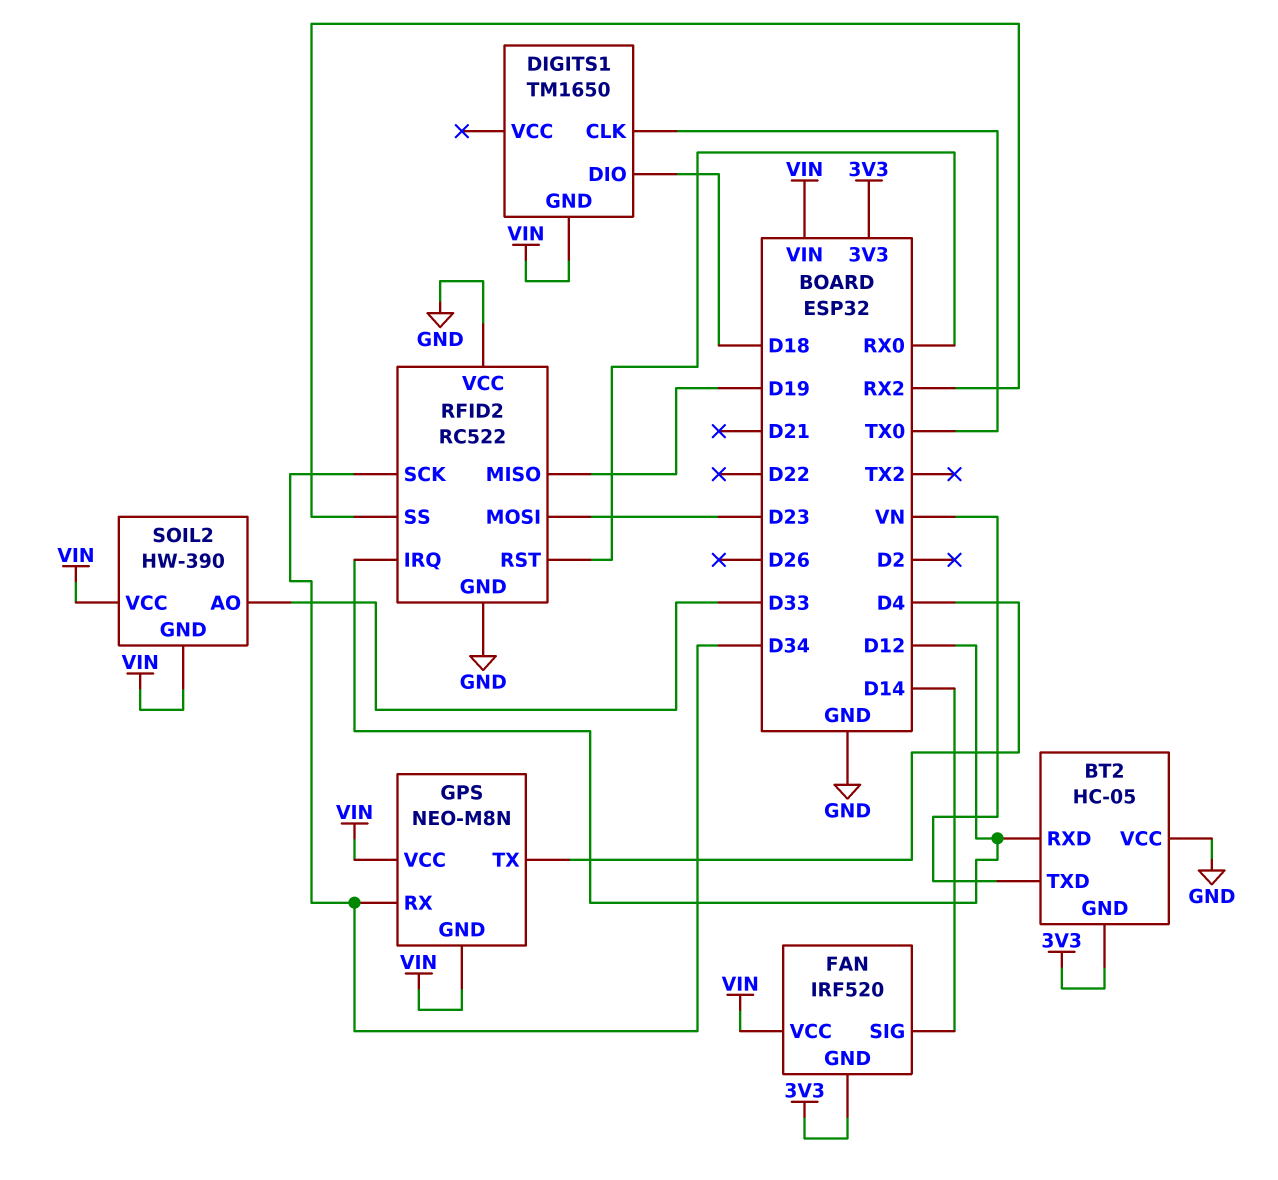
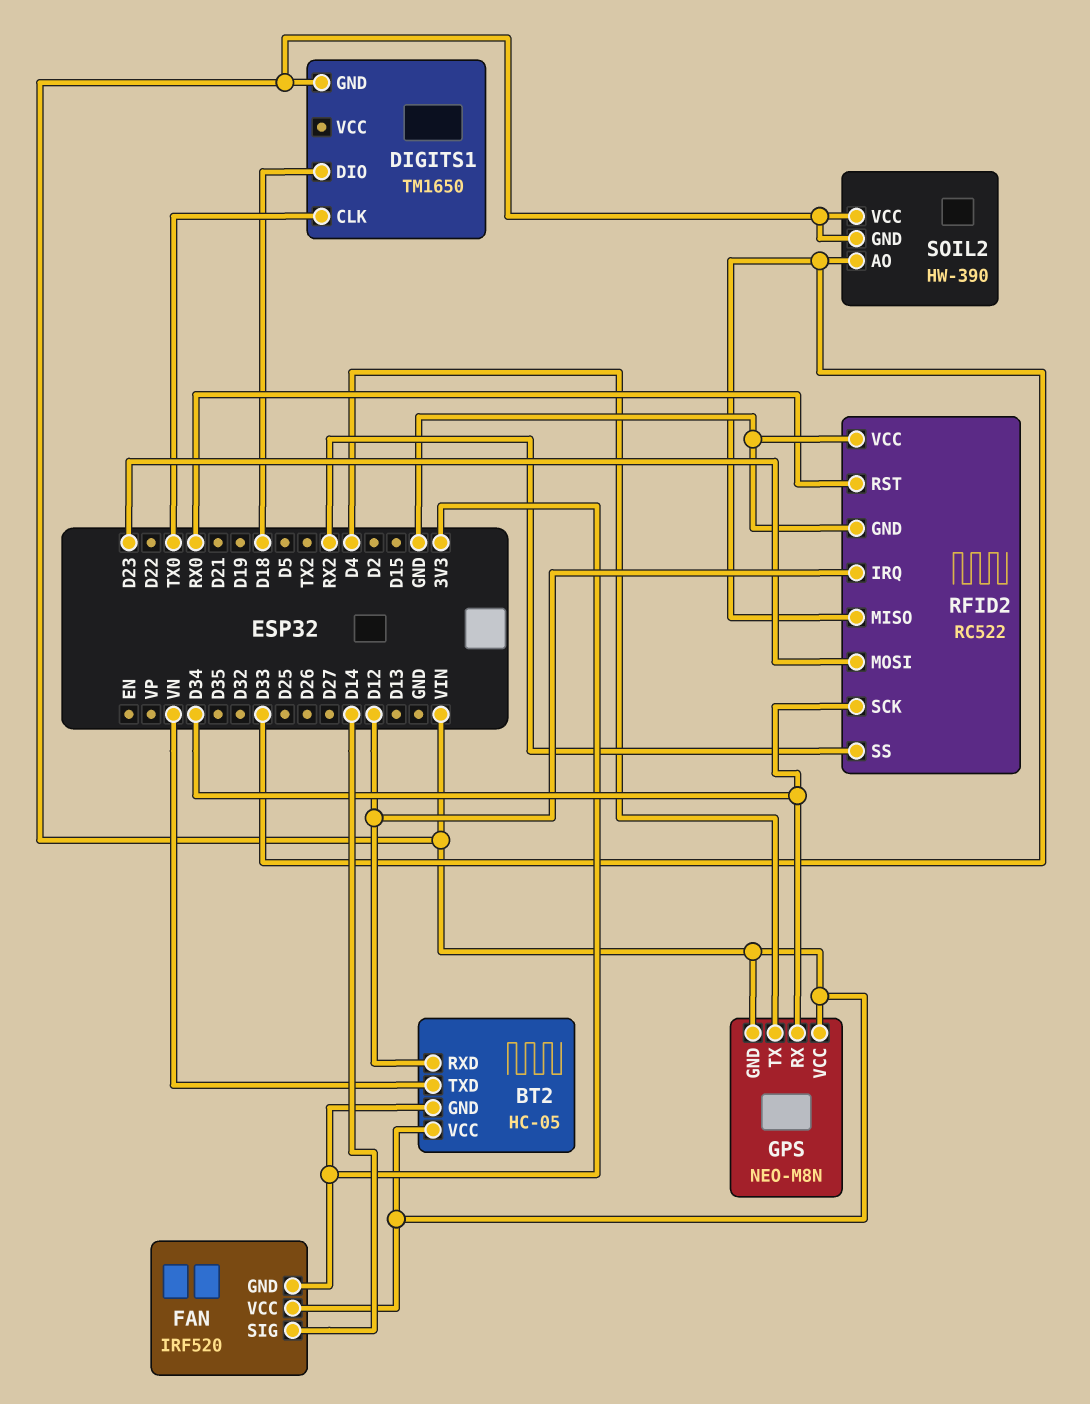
BT2 pin VCC: GND -> VIN
RFID2 pin MISO: D19 -> D33

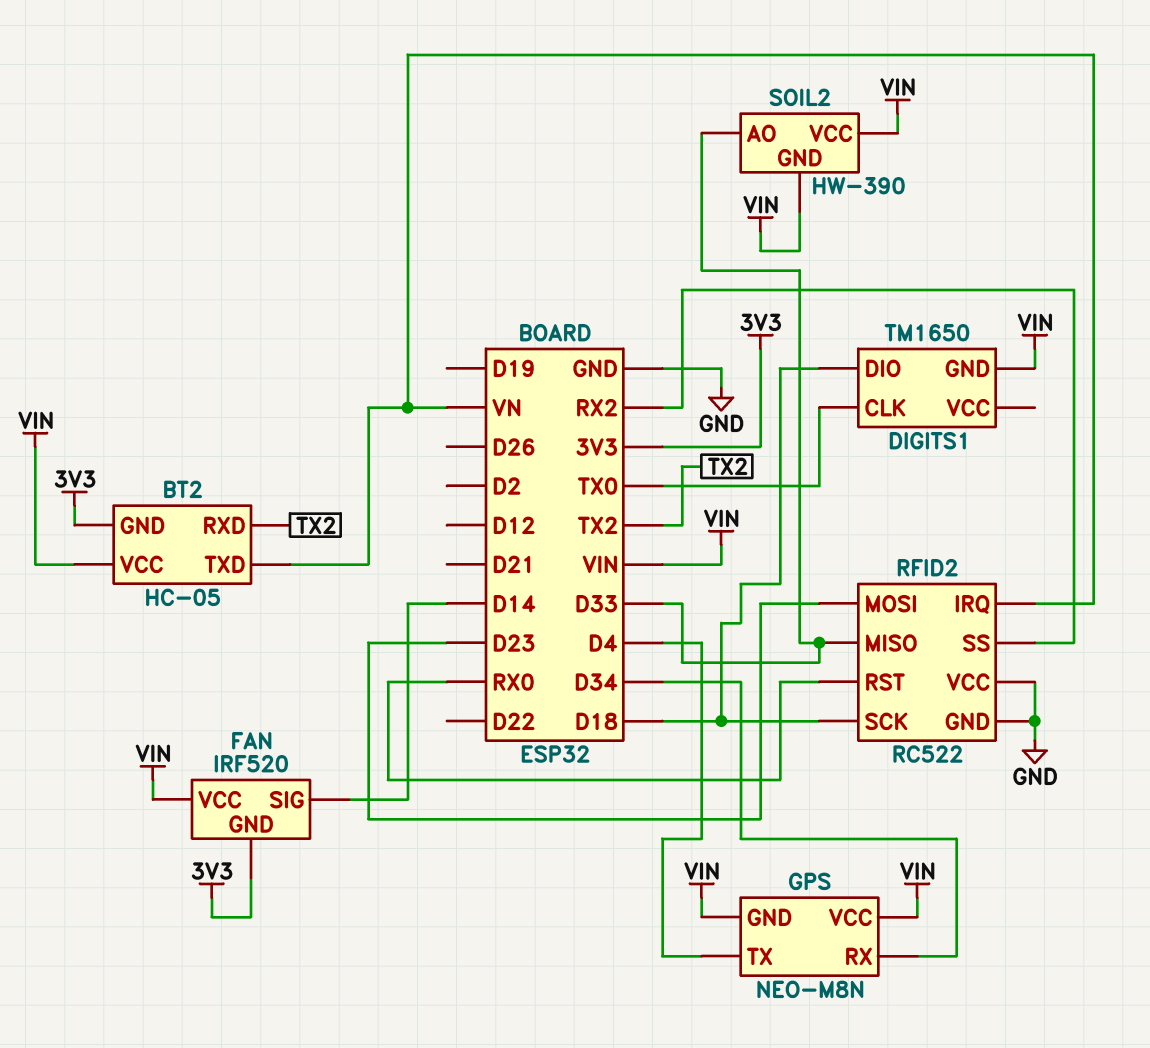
BT2 pin RXD: D12 -> TX2
RFID2 pin IRQ: D12 -> VN
RFID2 pin SCK: D34 -> D18

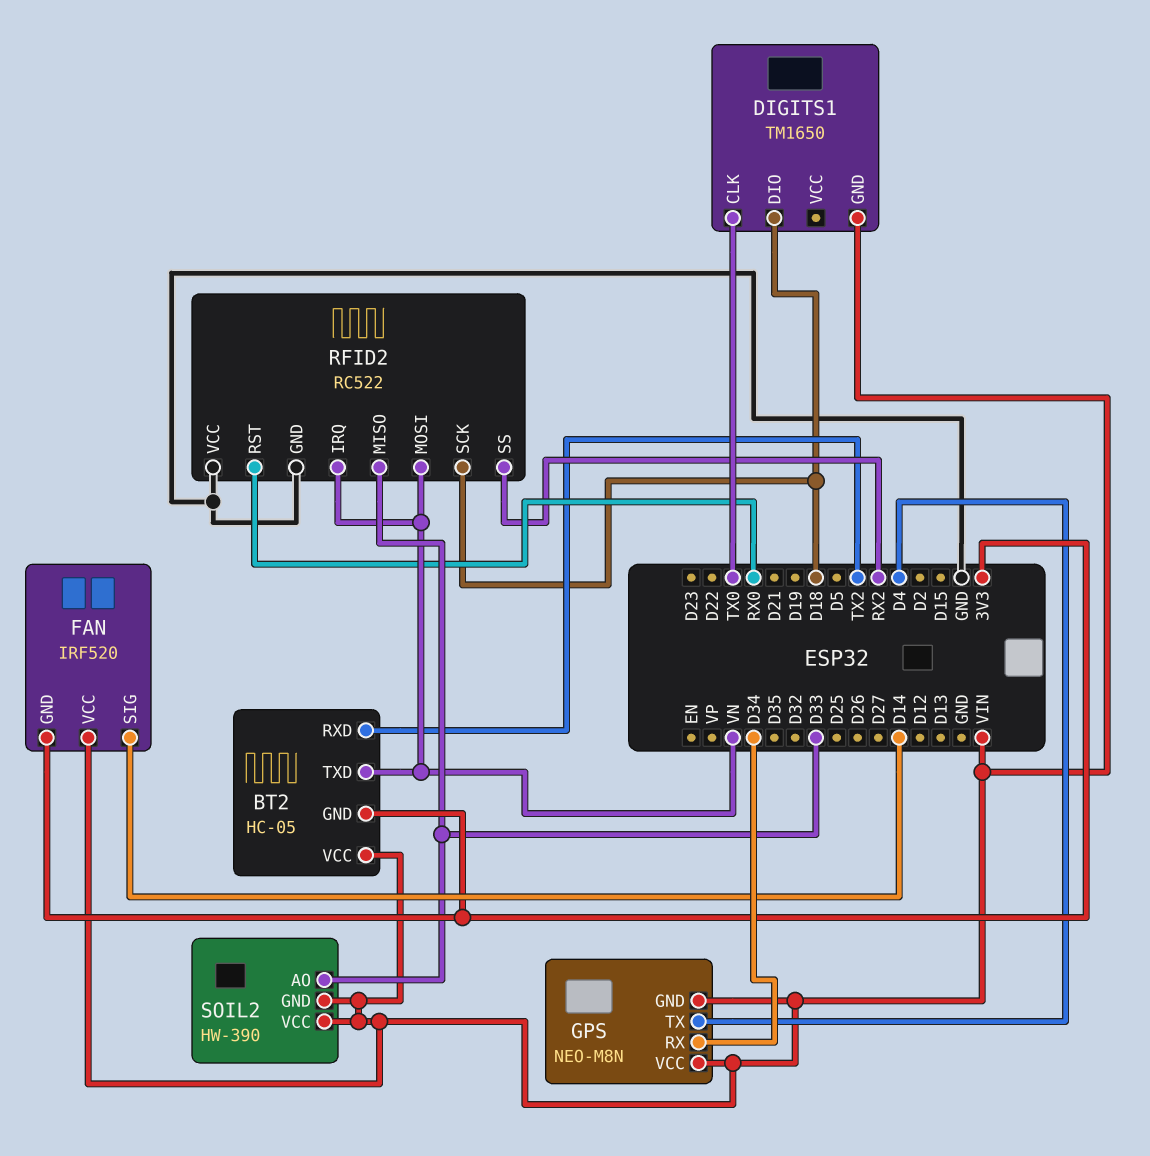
RFID2 pin MOSI: D23 -> VN

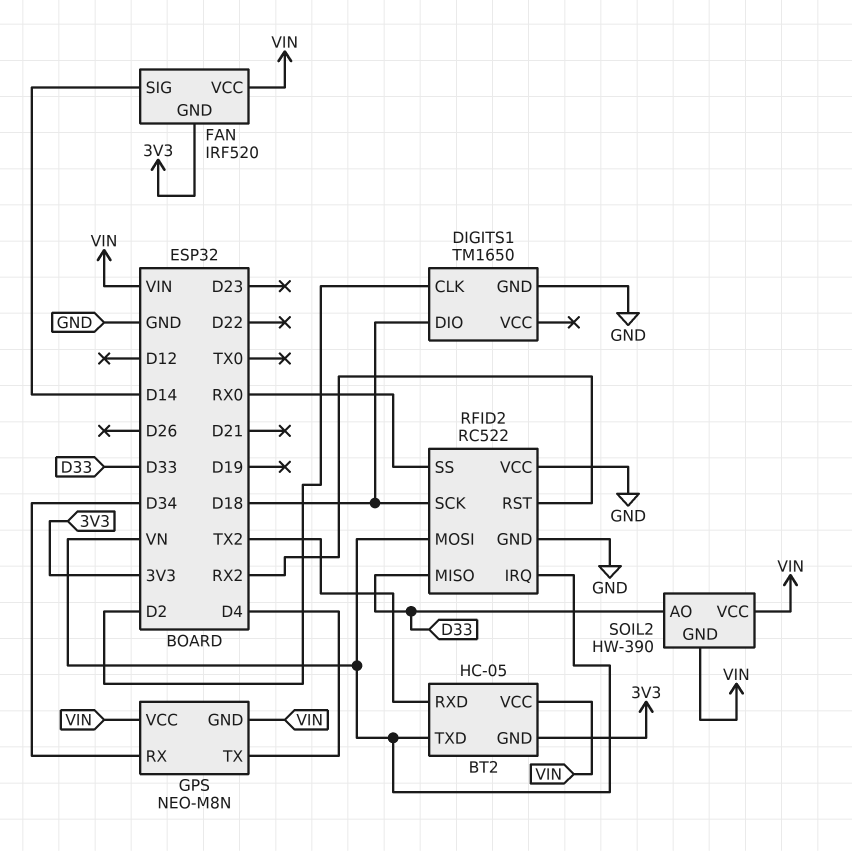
DIGITS1 pin CLK: TX0 -> D2
DIGITS1 pin GND: VIN -> GND
RFID2 pin RST: RX0 -> RX2
RFID2 pin SS: RX2 -> RX0

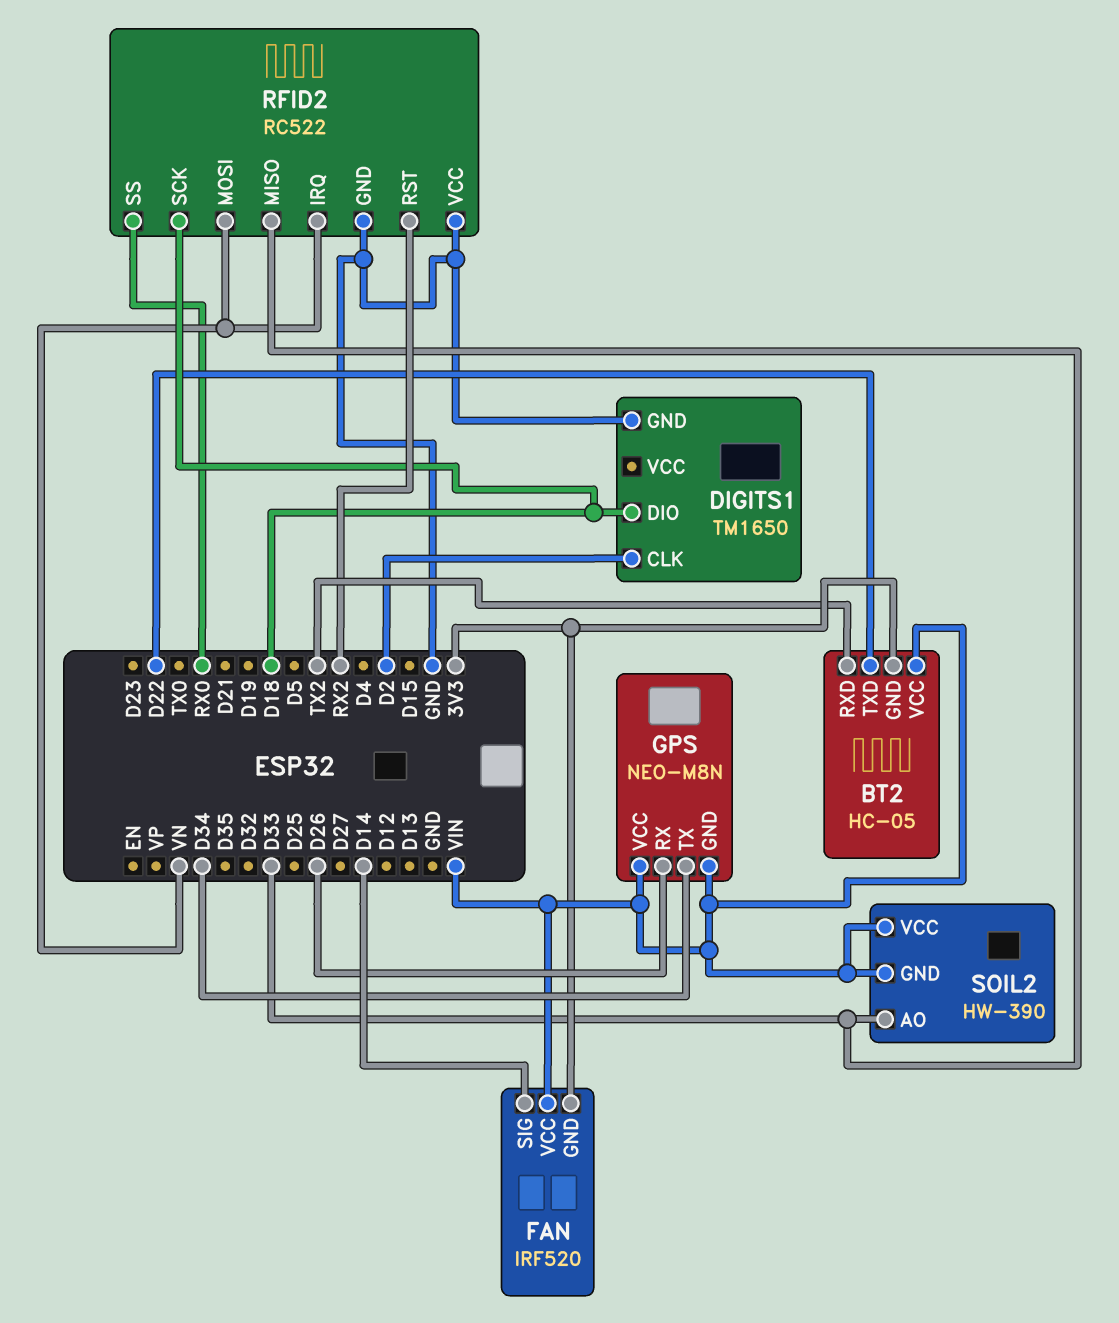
BT2 pin TXD: VN -> D22
GPS pin RX: D34 -> D26
GPS pin TX: D4 -> D34

